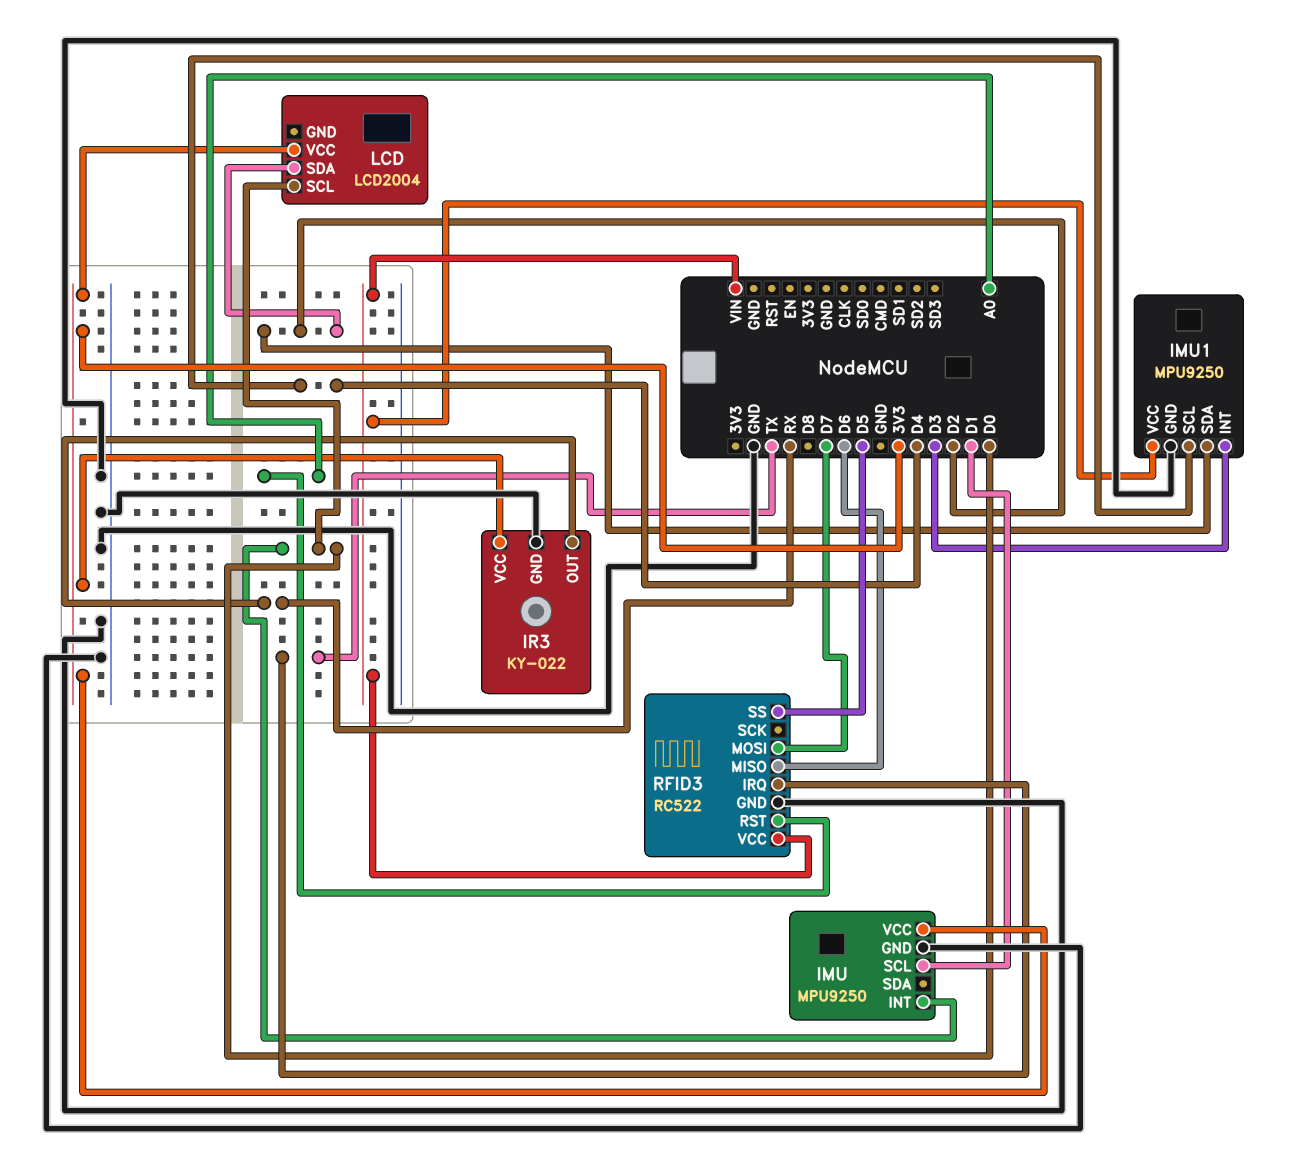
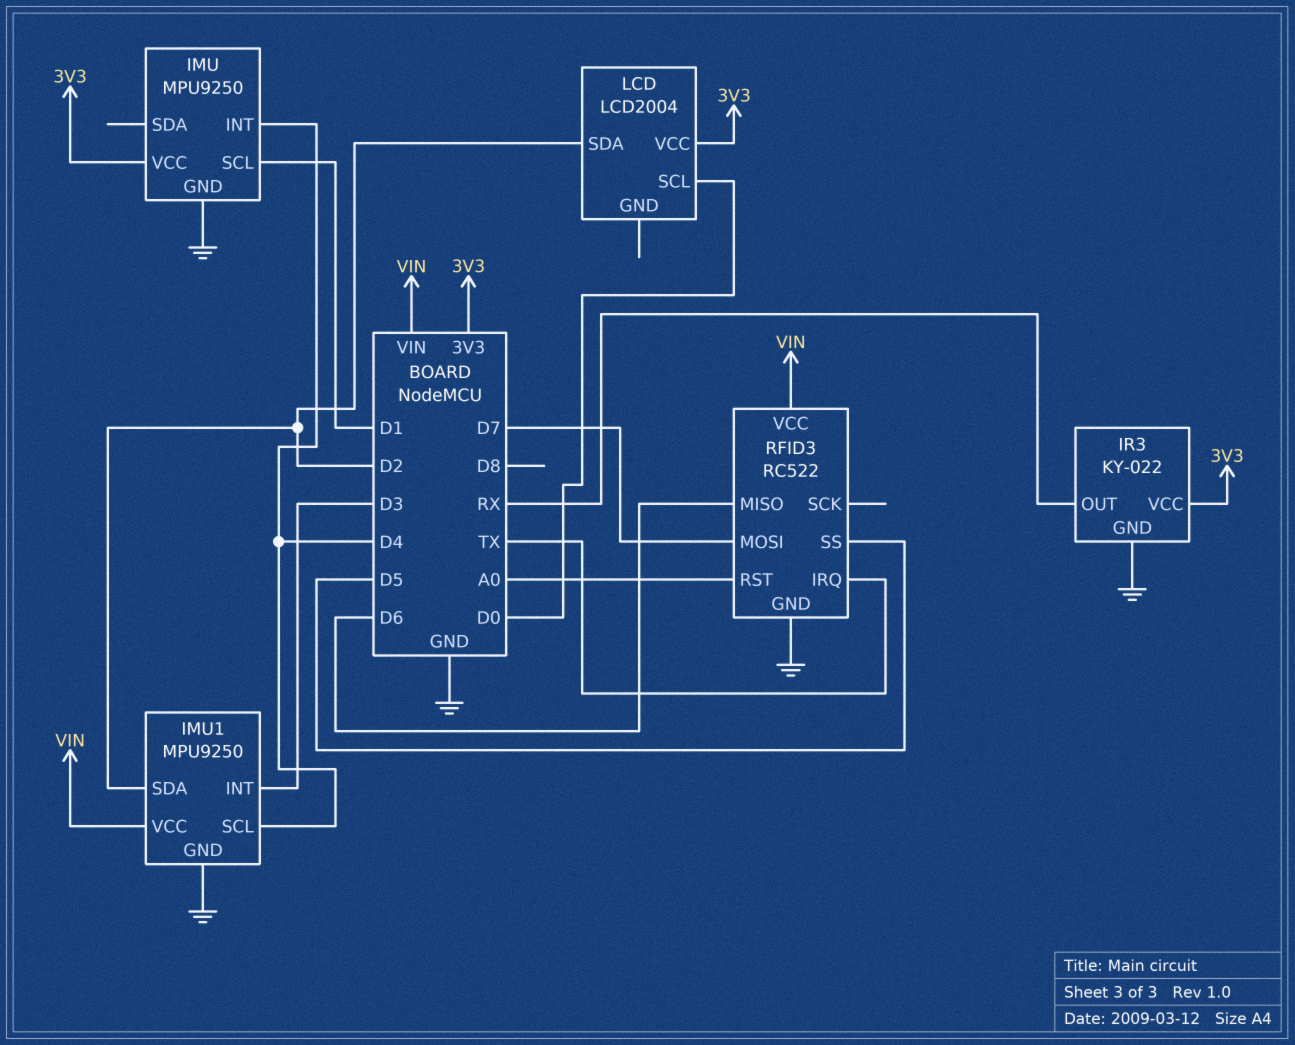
IMU pin INT: D0 -> D4

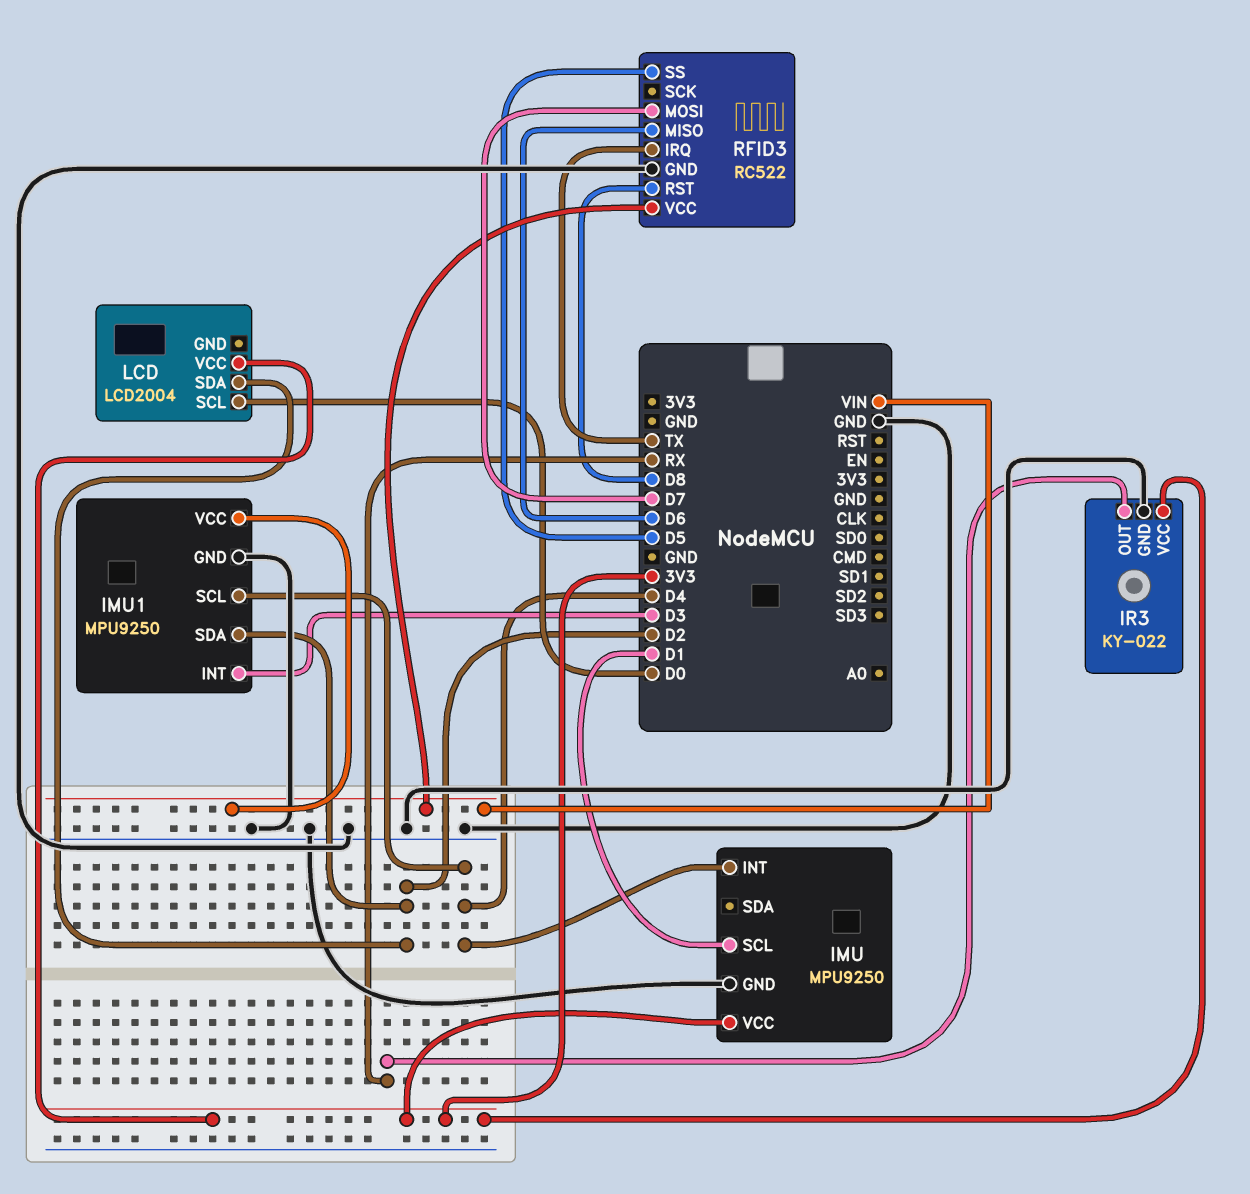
RFID3 pin RST: A0 -> D8

